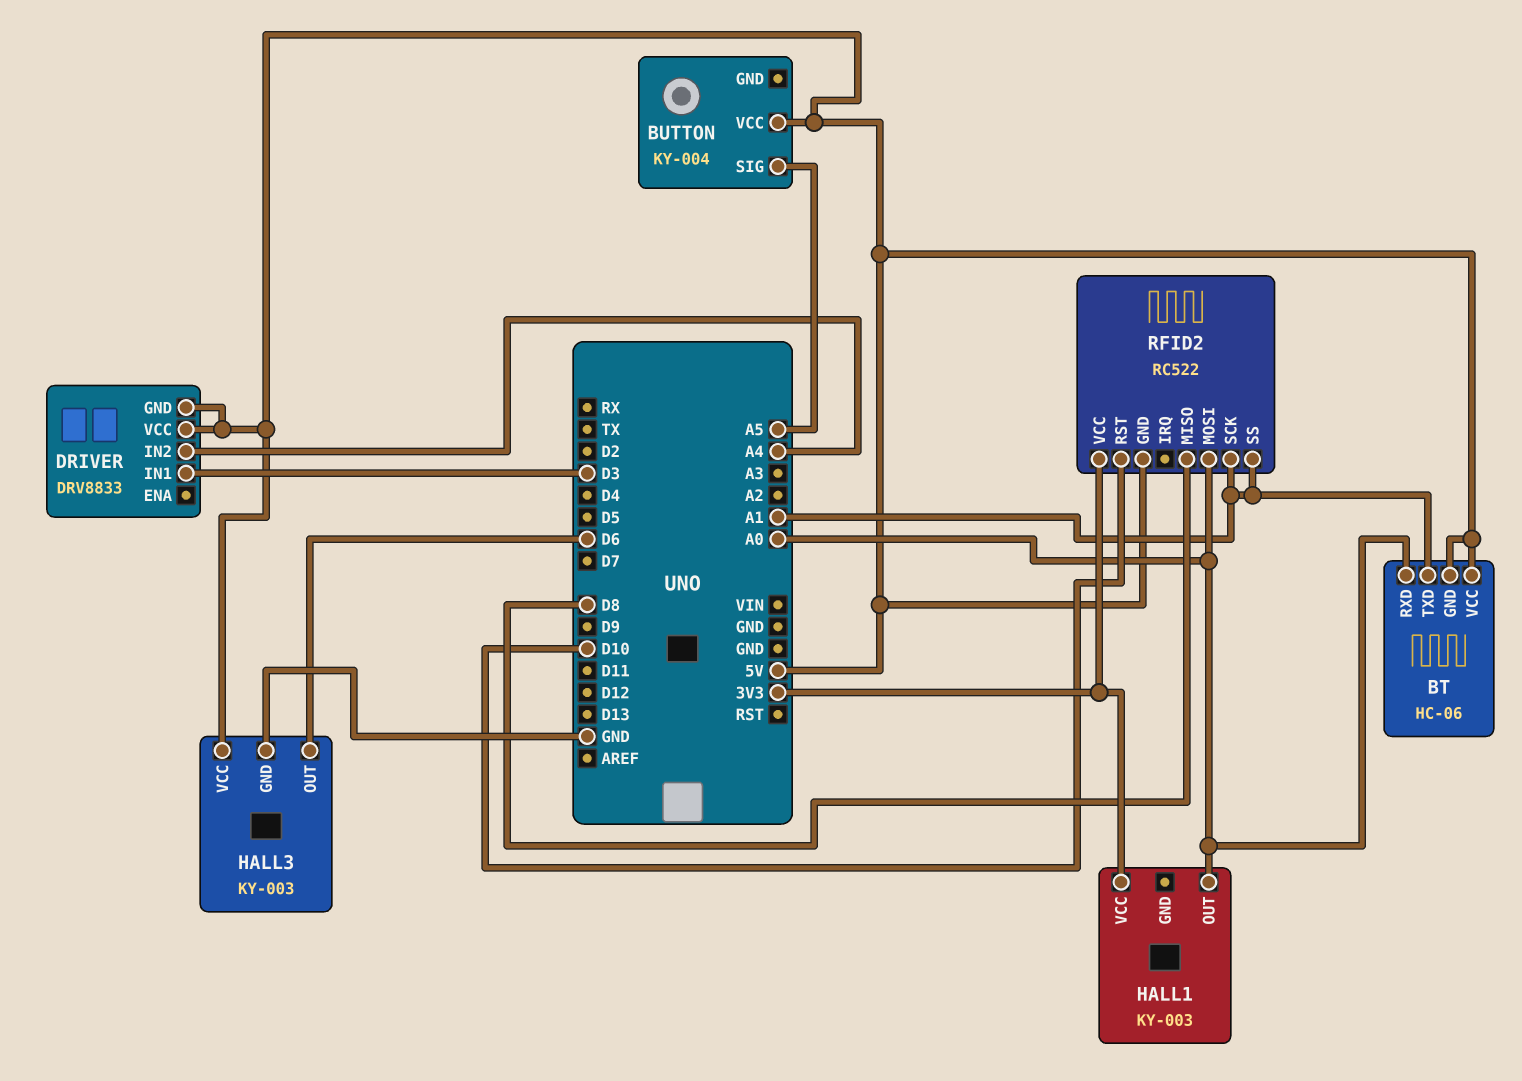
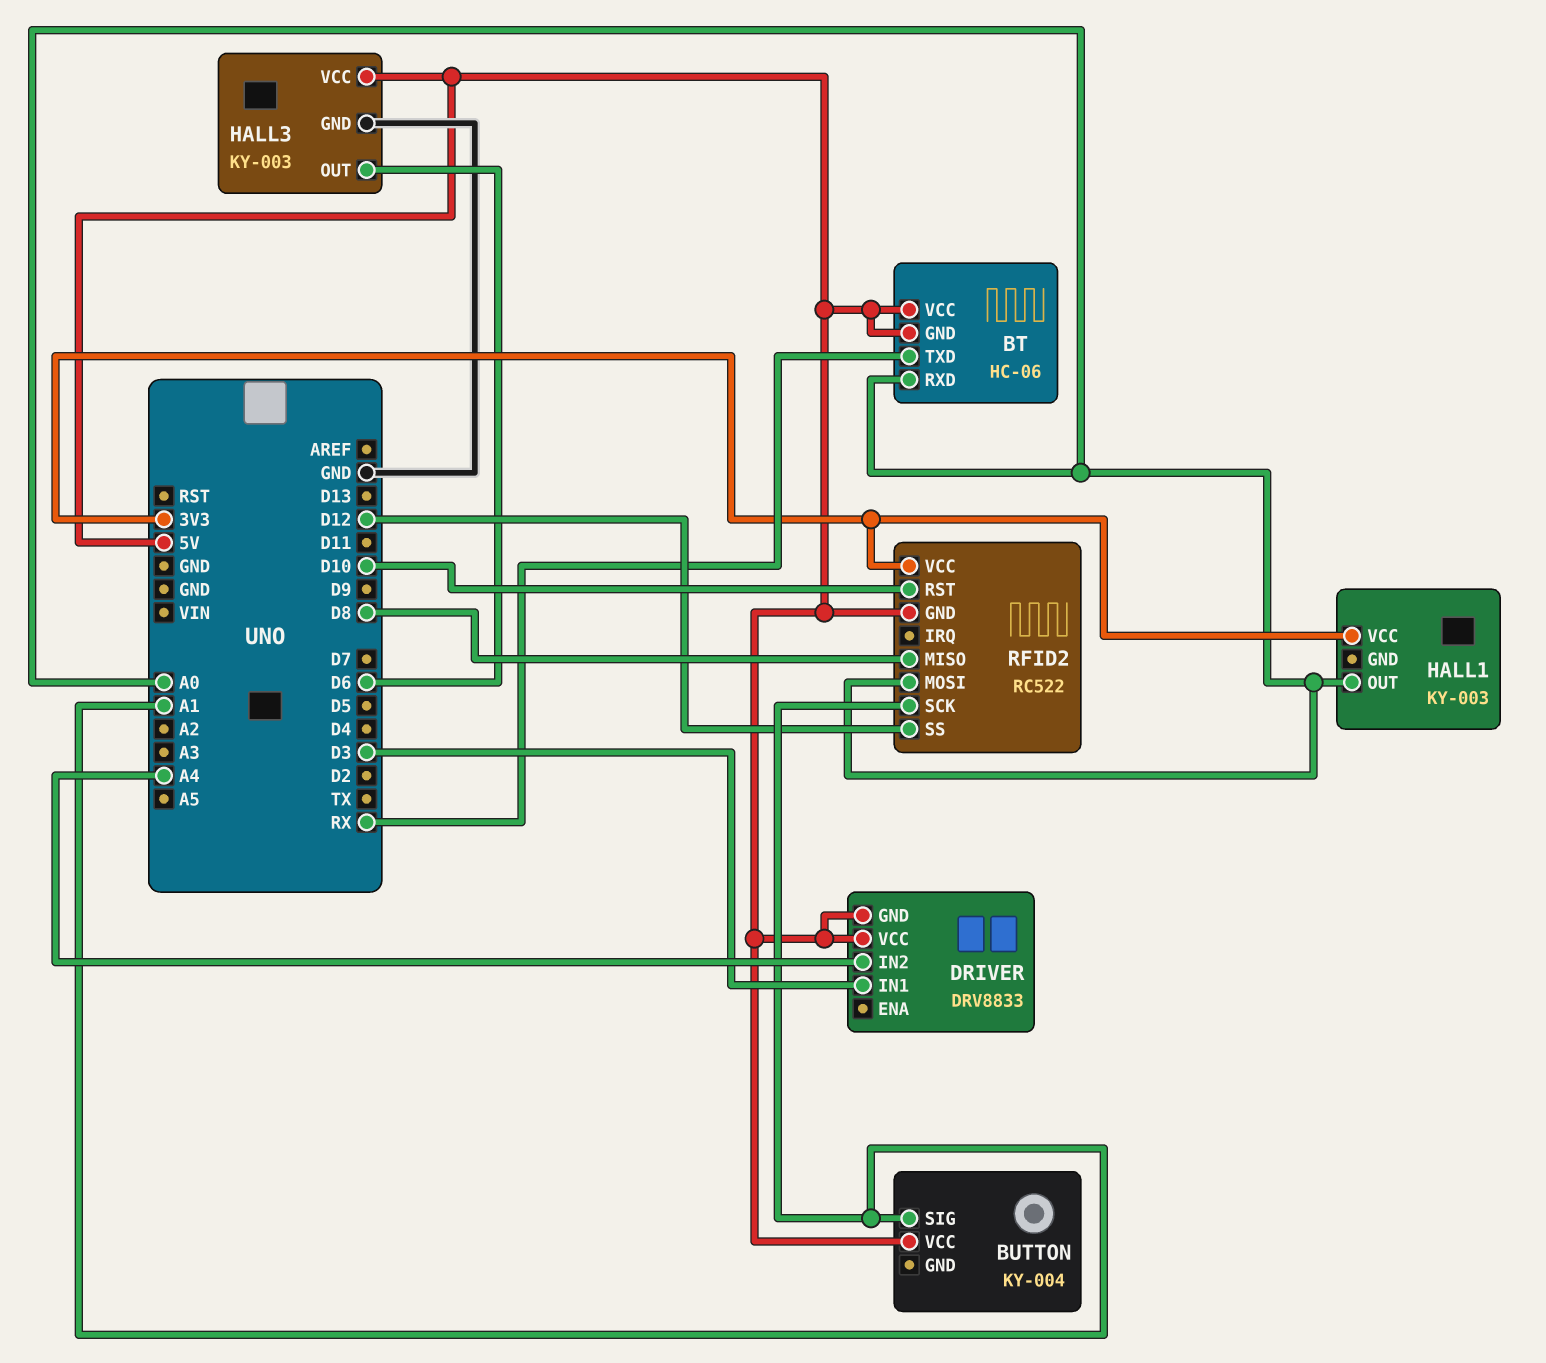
BT pin TXD: A1 -> RX
BUTTON pin SIG: A5 -> A1
RFID2 pin SS: A1 -> D12

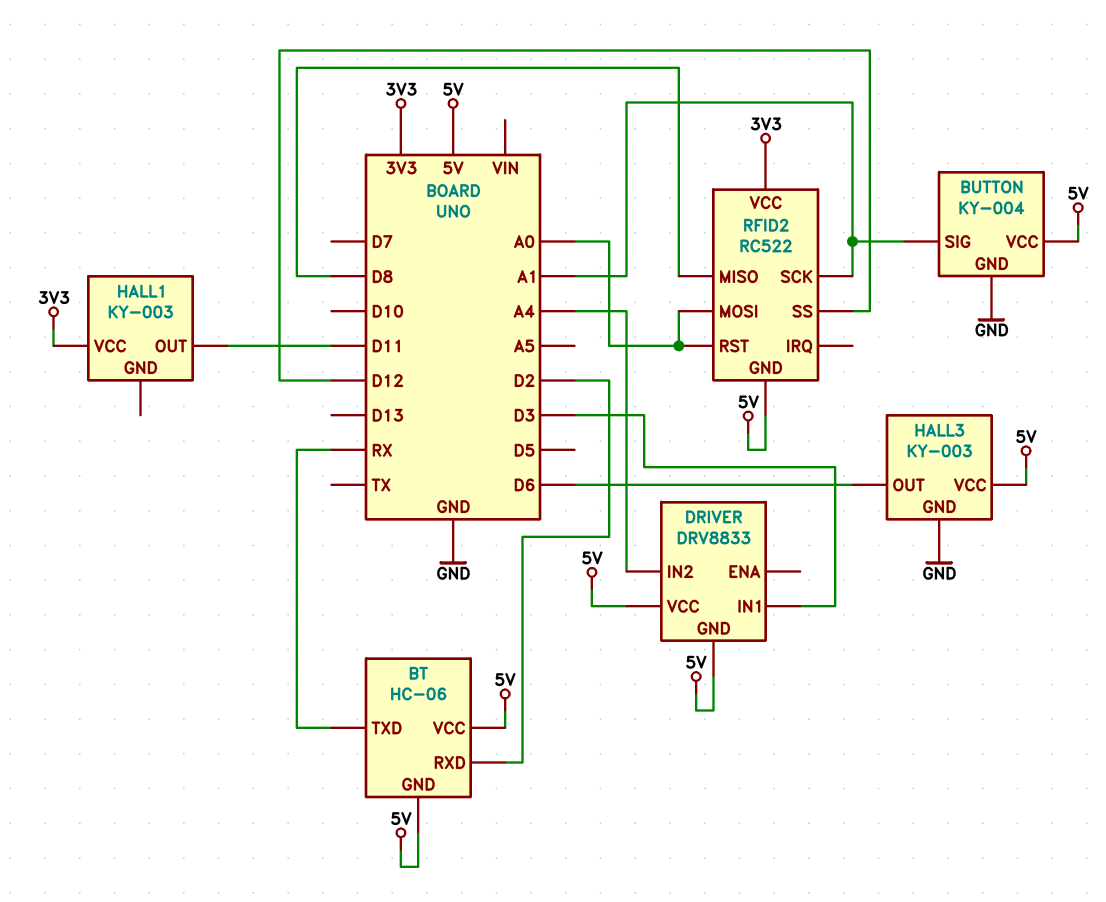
BT pin RXD: A0 -> D2
BUTTON pin GND: none -> GND
HALL1 pin OUT: A0 -> D11
RFID2 pin RST: D10 -> A0

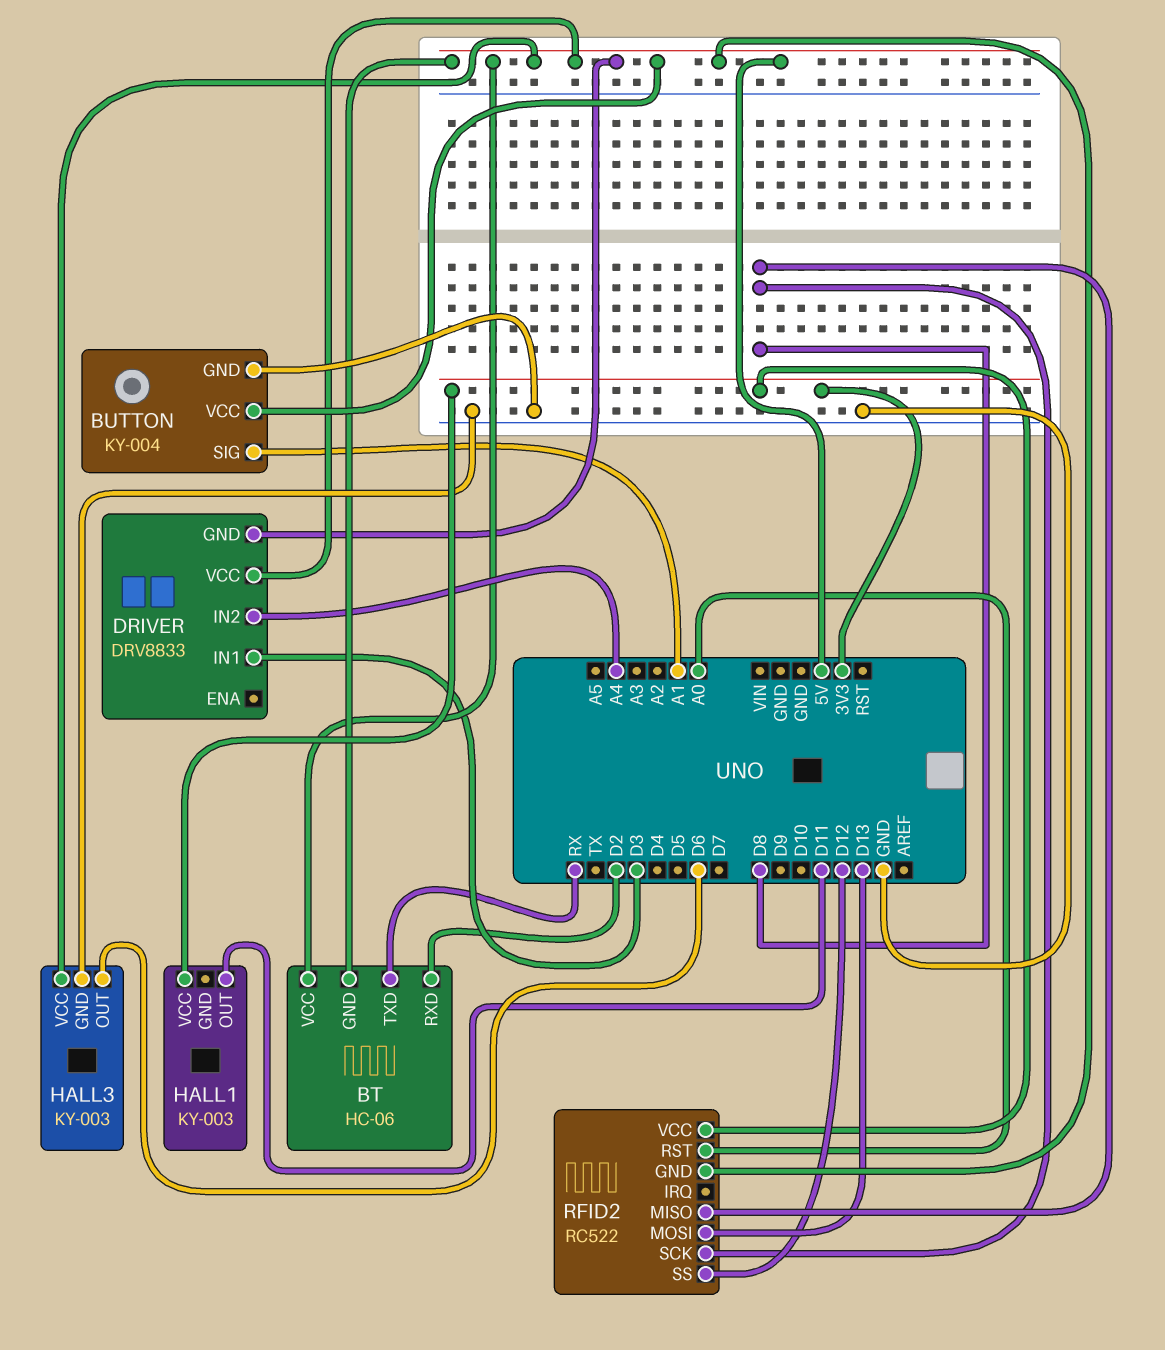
RFID2 pin MOSI: A0 -> D13
RFID2 pin SCK: A1 -> D8

